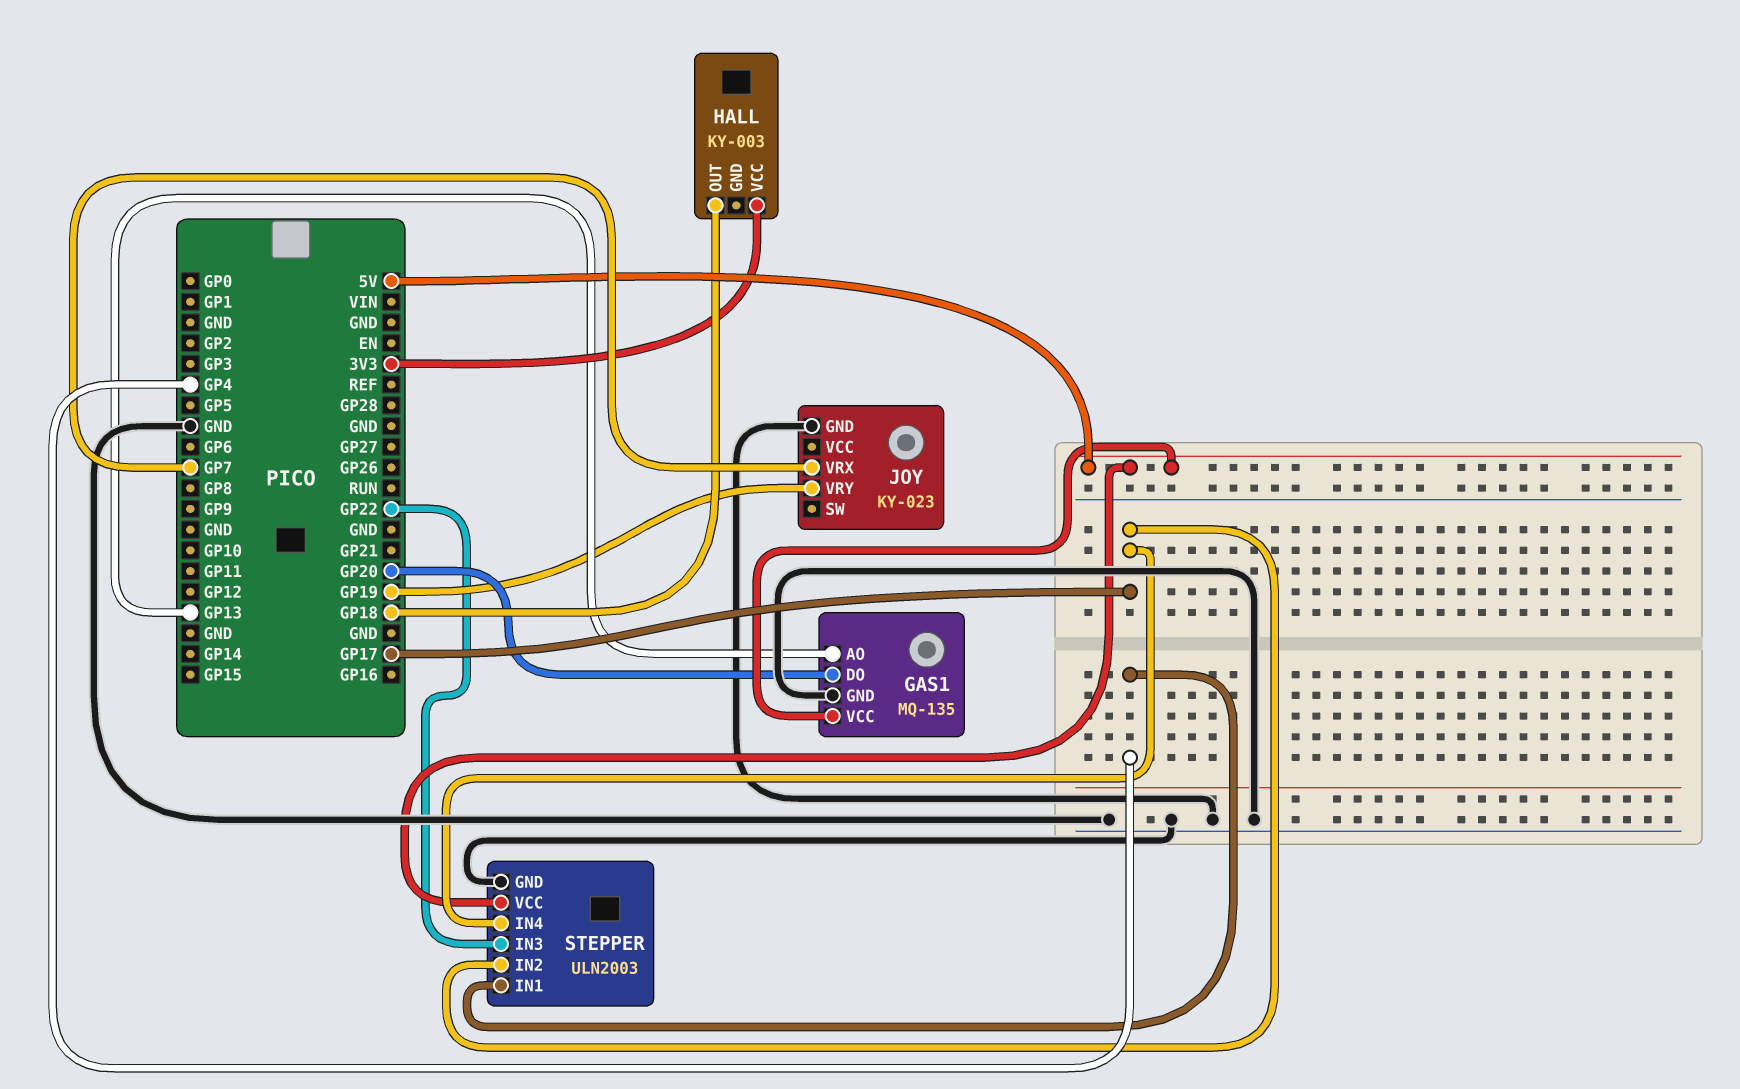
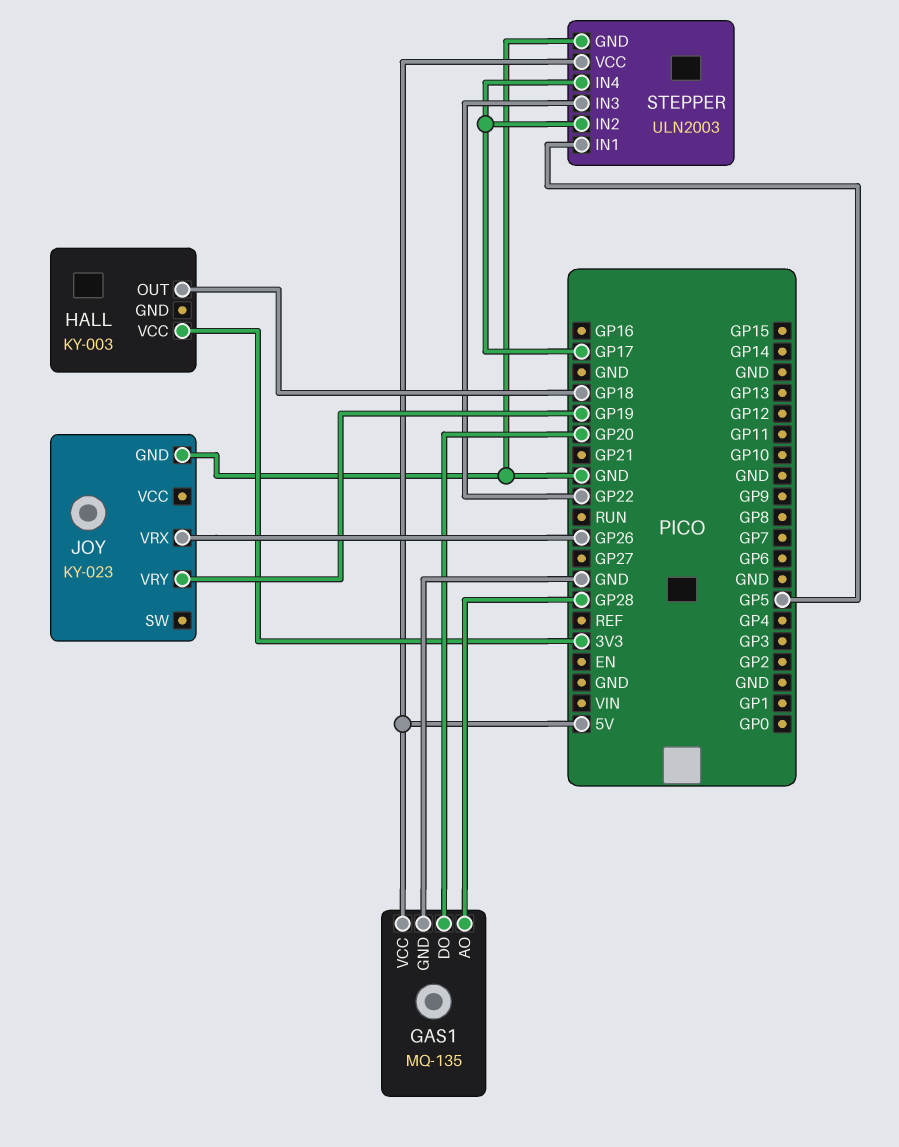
GAS1 pin AO: GP13 -> GP28
JOY pin VRX: GP7 -> GP26
STEPPER pin IN1: GP4 -> GP5

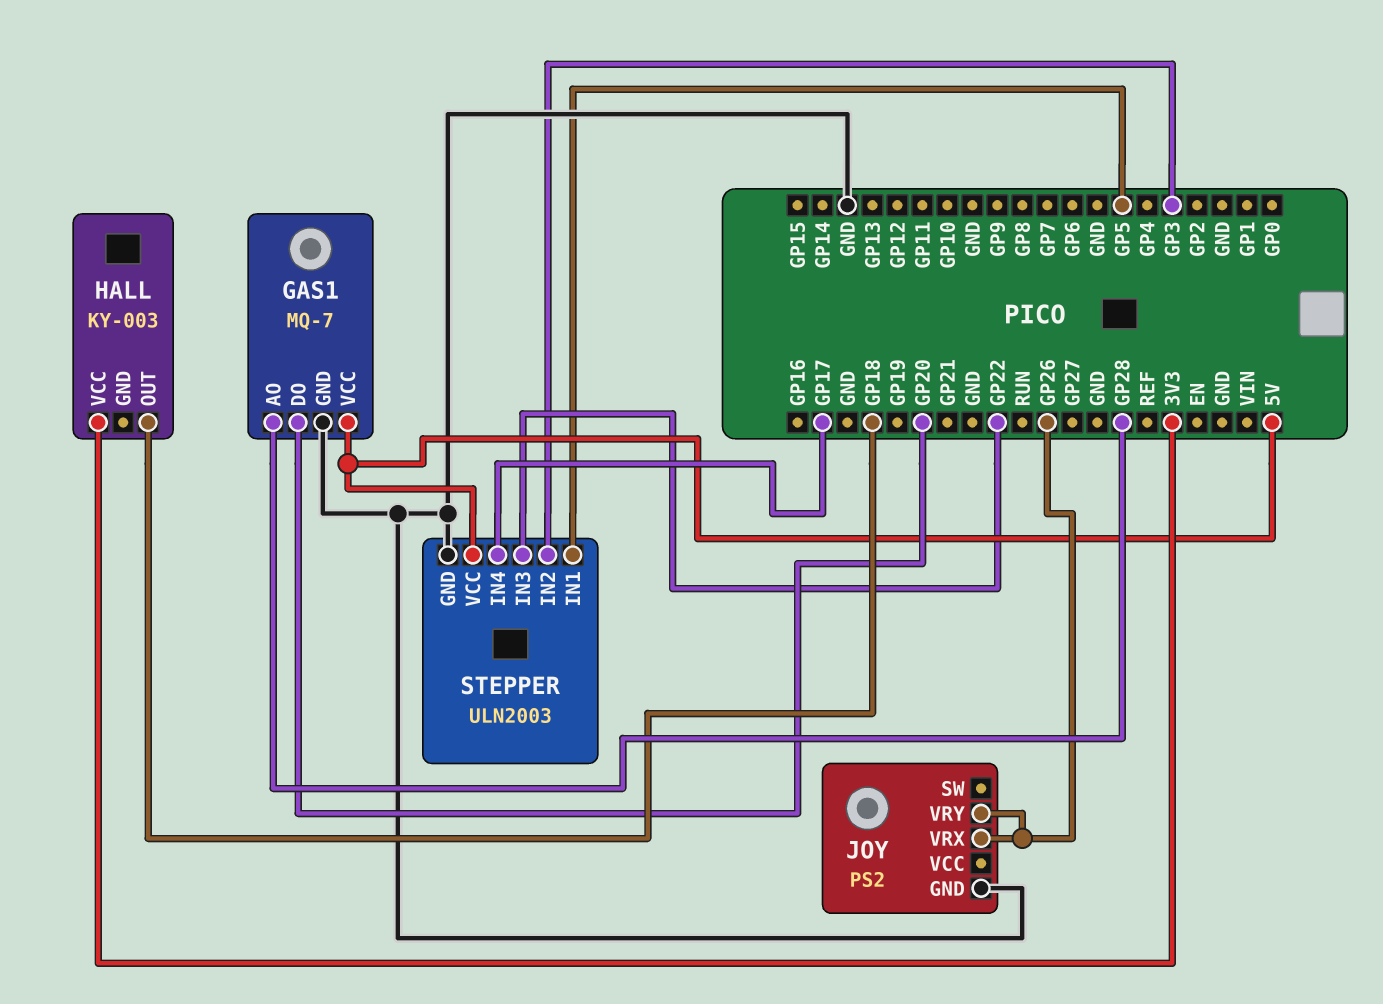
GAS1: MQ-135 -> MQ-7
JOY: KY-023 -> PS2
JOY pin VRY: GP19 -> GP26
STEPPER pin IN2: GP17 -> GP3

